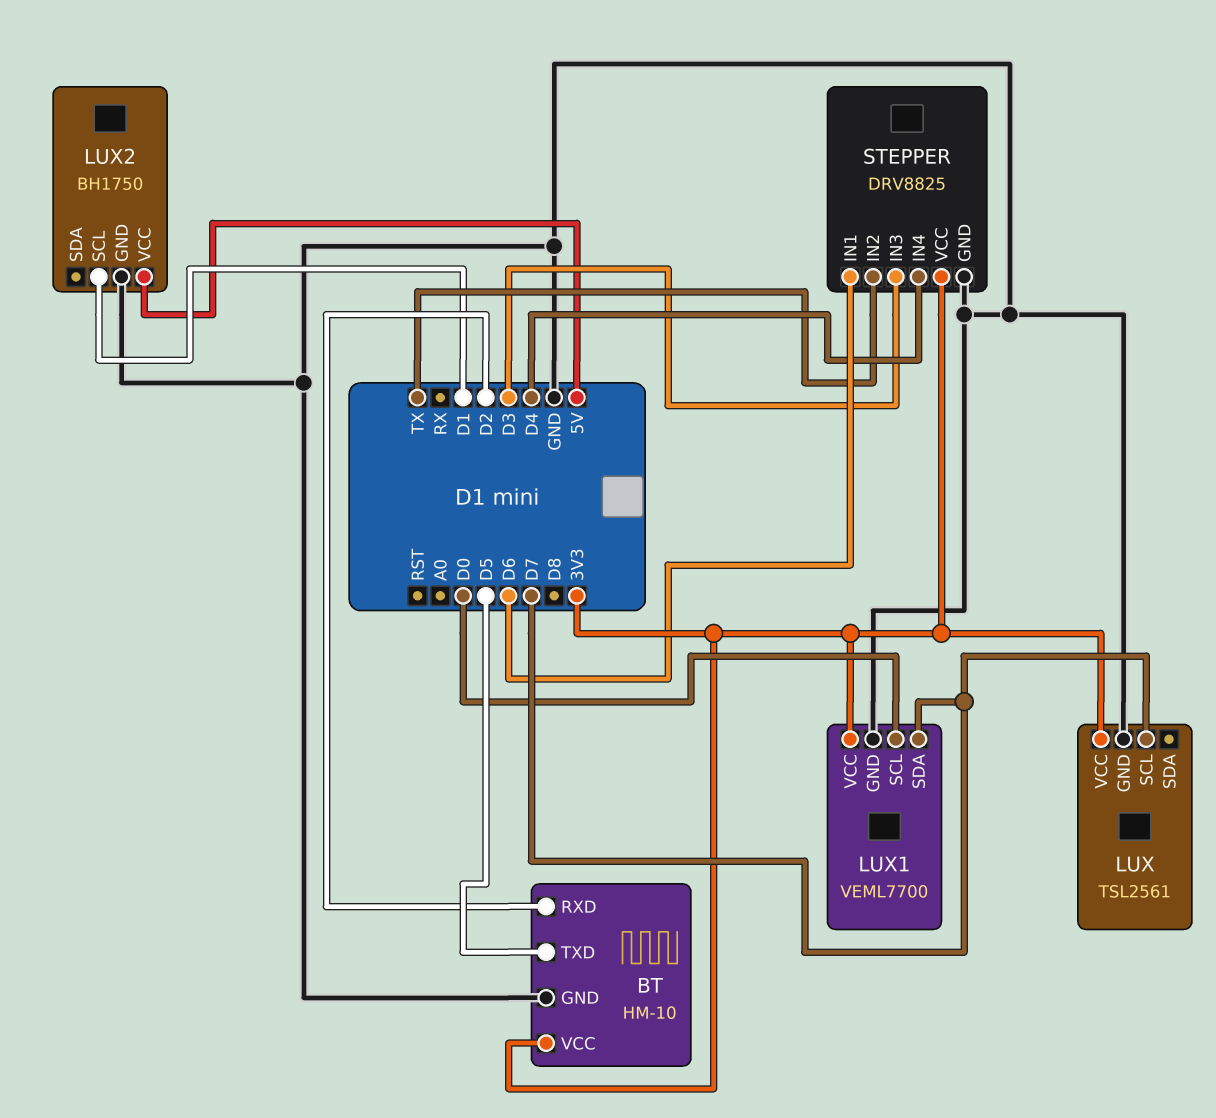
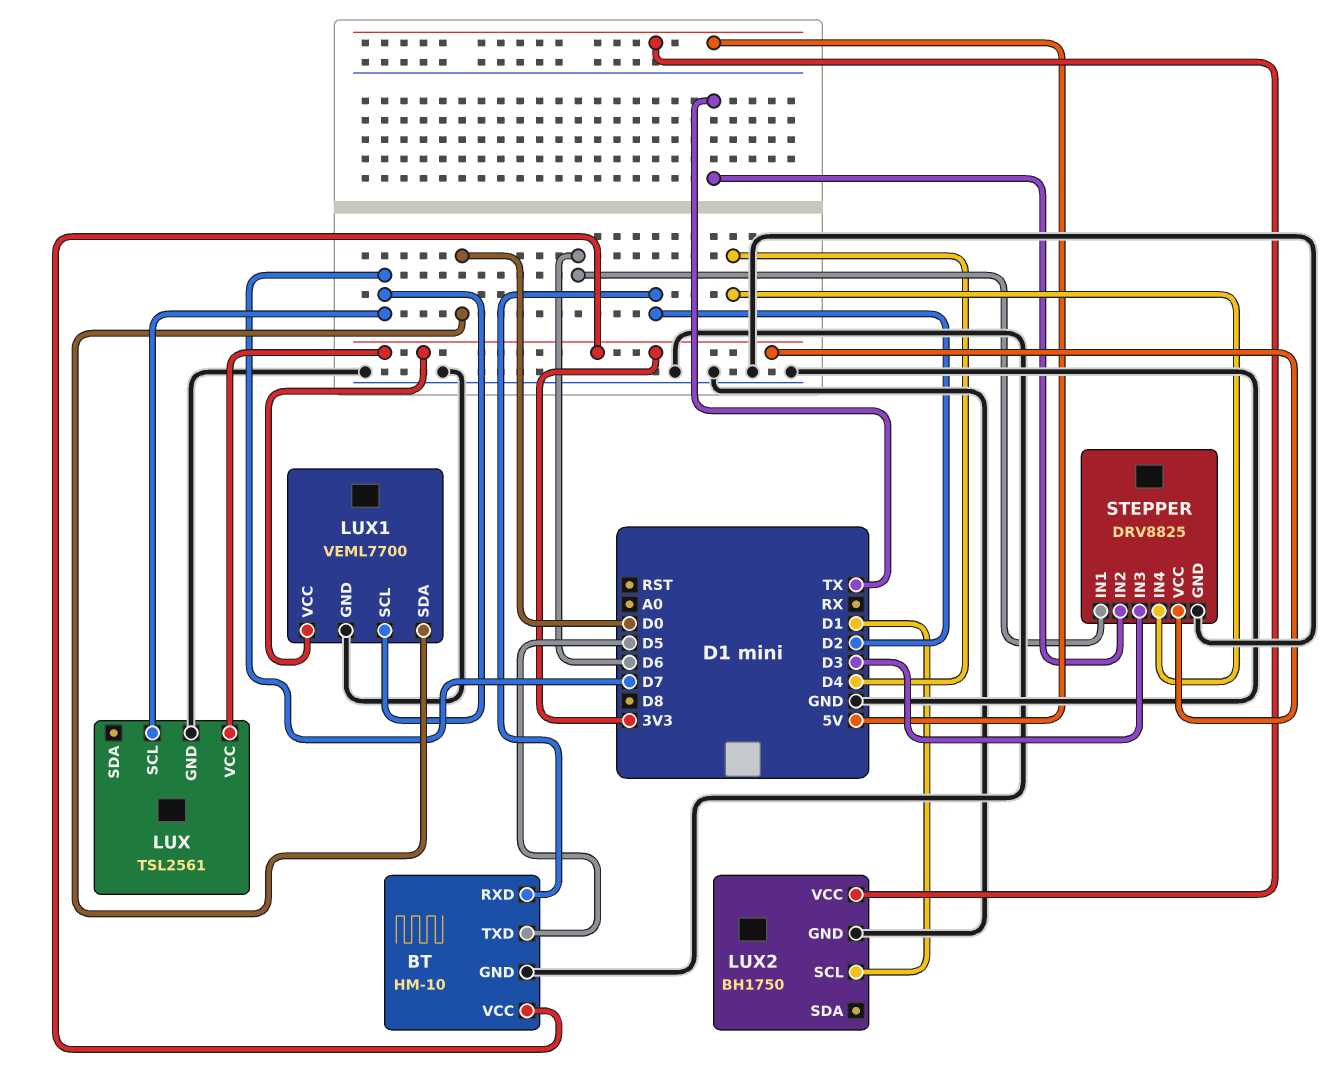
LUX1 pin SCL: D0 -> D7
LUX1 pin SDA: D7 -> D0

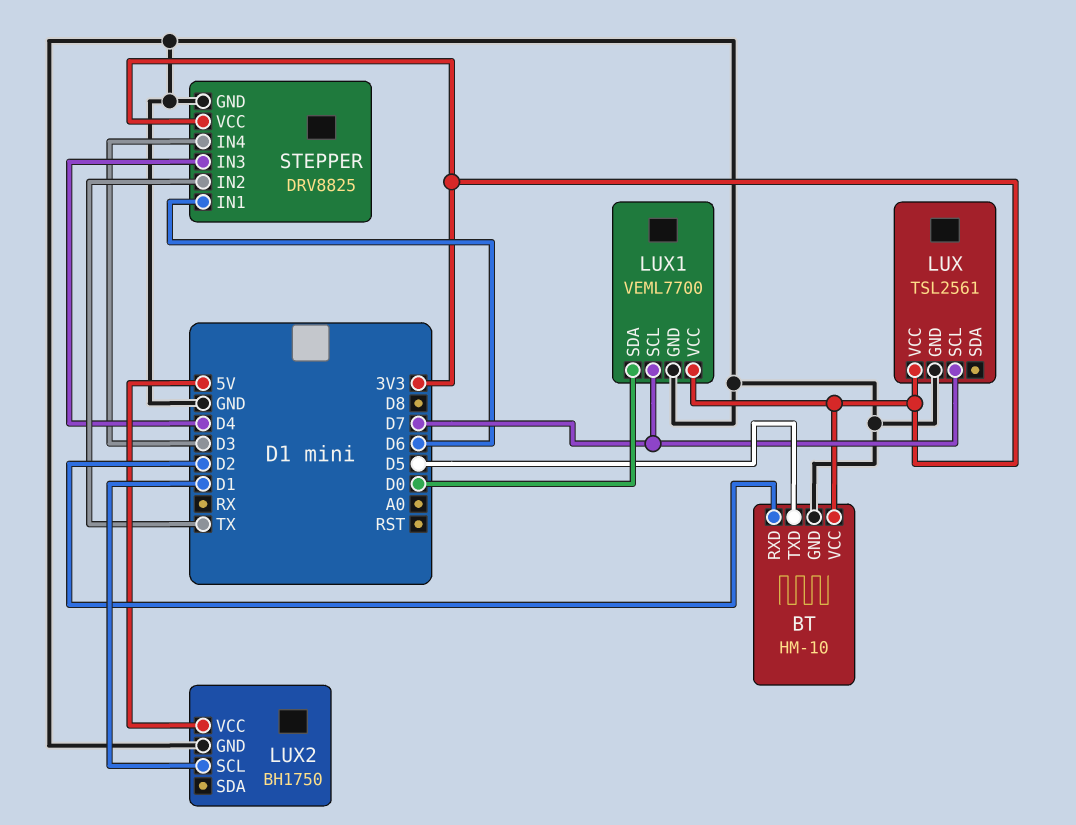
STEPPER pin IN3: D3 -> D4
STEPPER pin IN4: D4 -> D3

